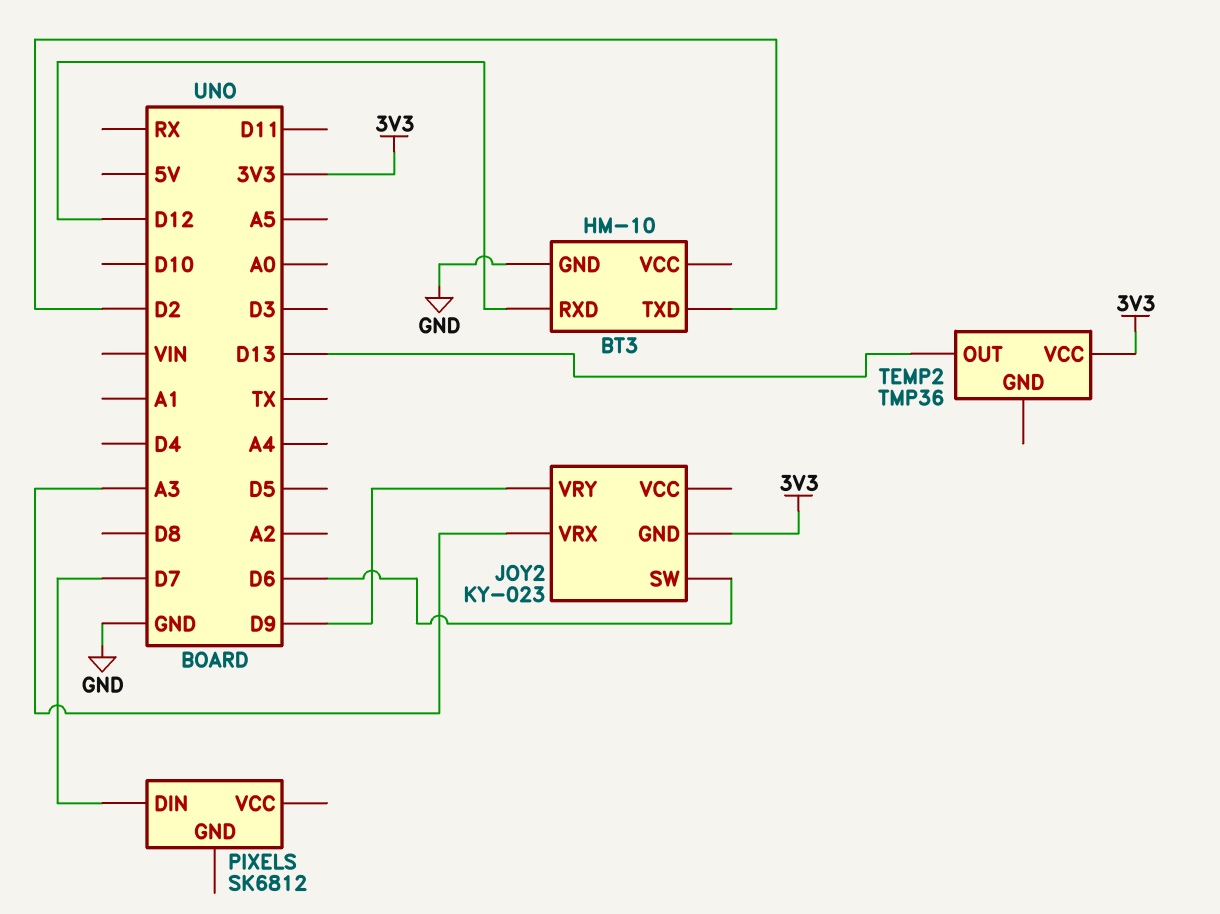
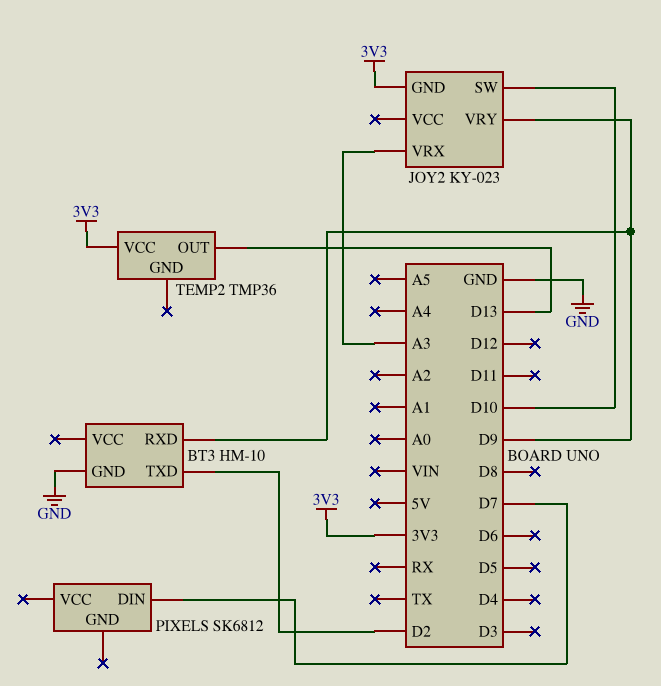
BT3 pin RXD: D12 -> D9
JOY2 pin SW: D6 -> D10

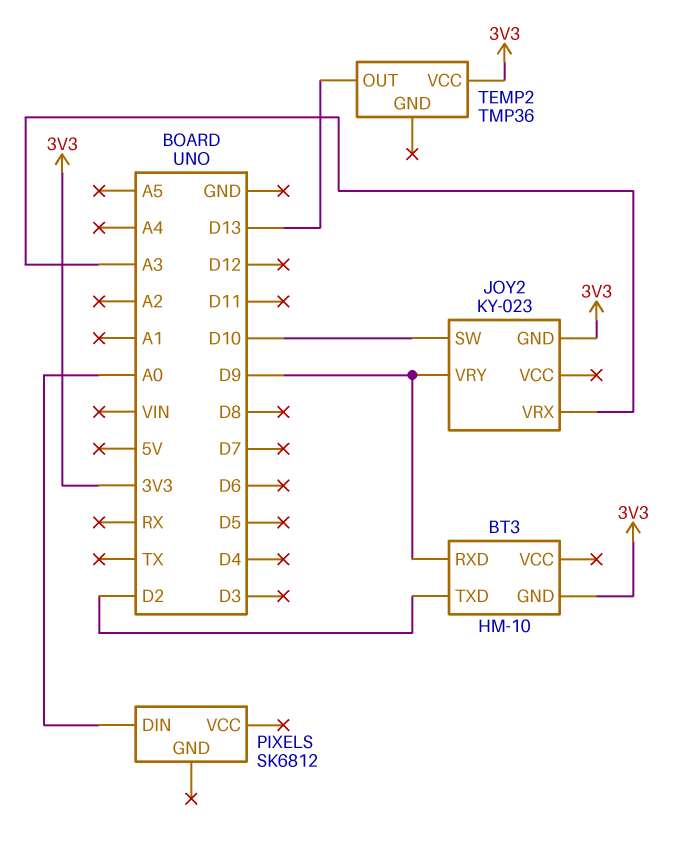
BT3 pin GND: GND -> 3V3
PIXELS pin DIN: D7 -> A0

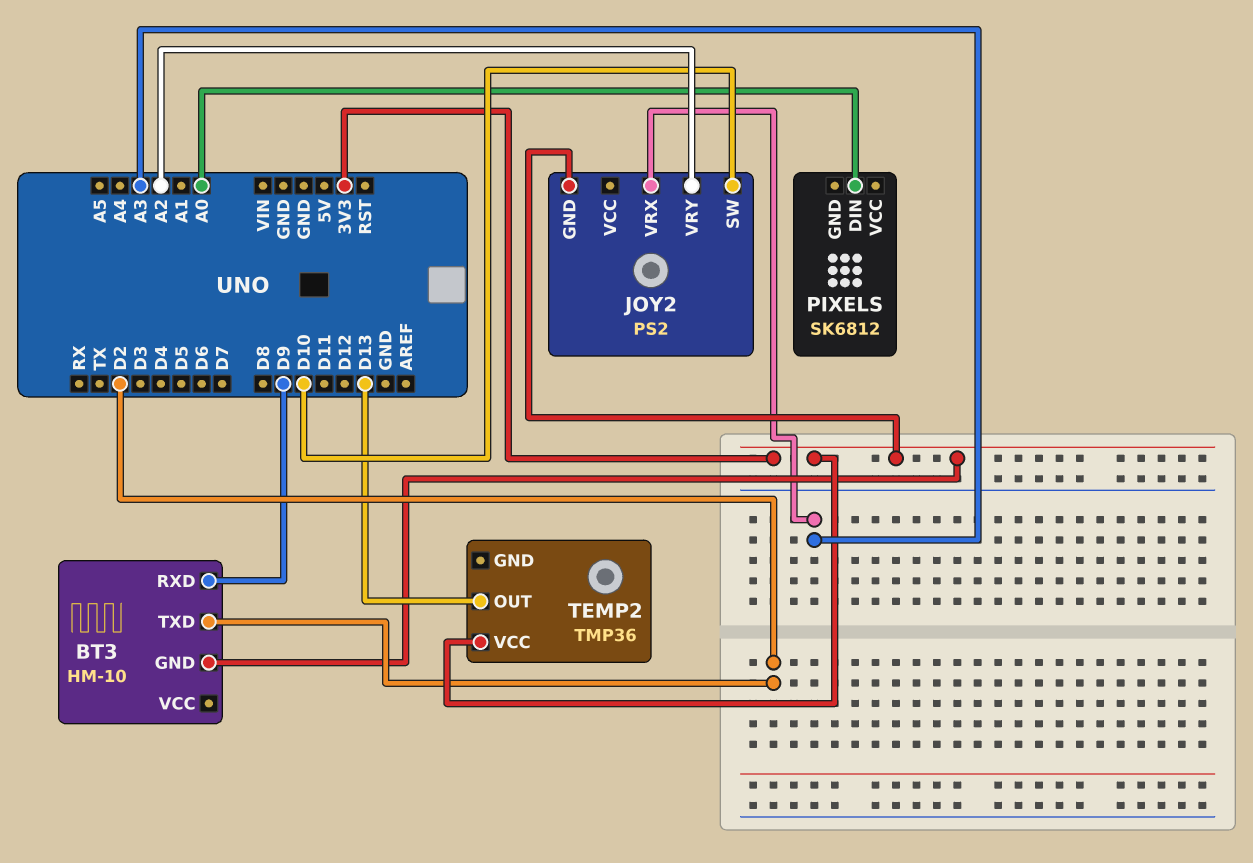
JOY2: KY-023 -> PS2
JOY2 pin VRY: D9 -> A2

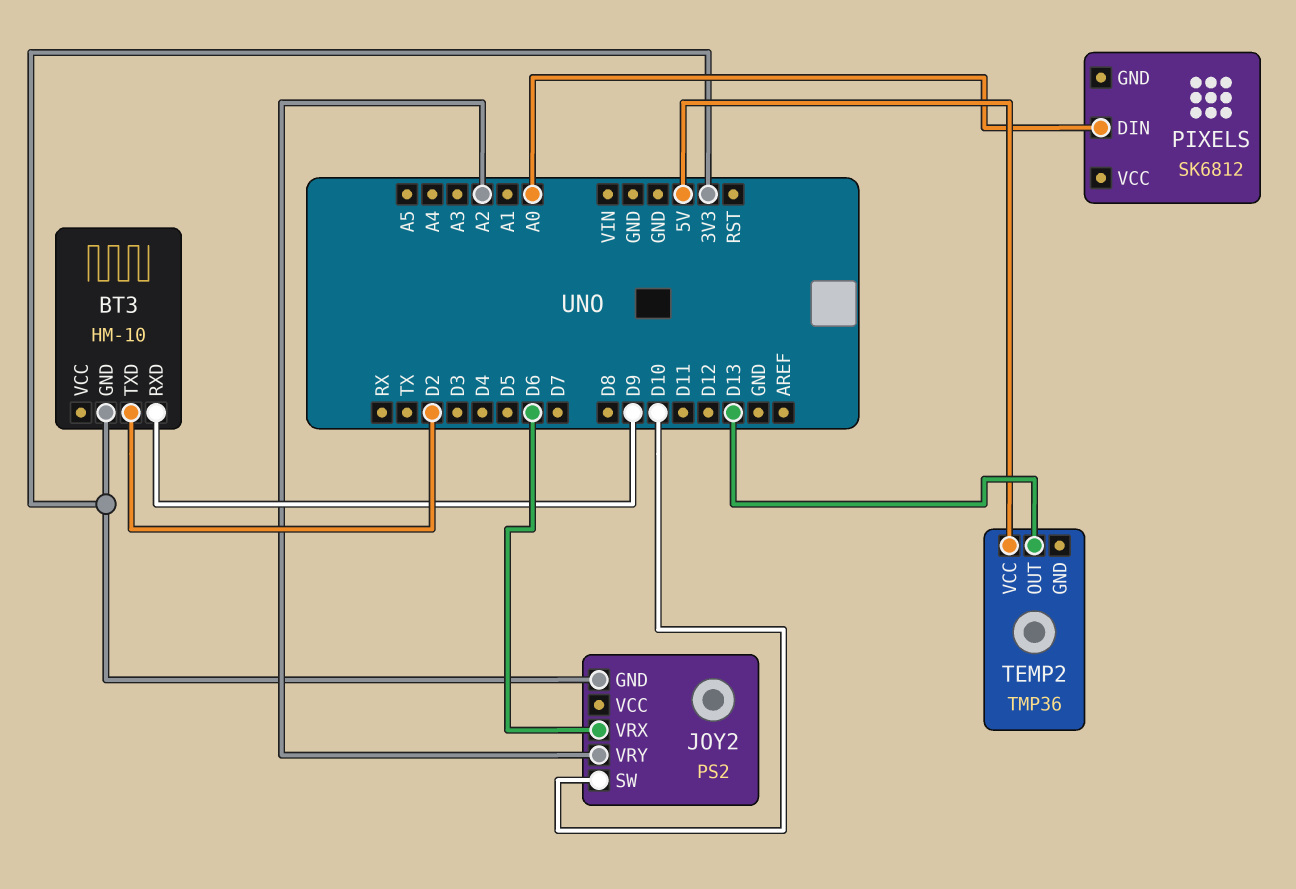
JOY2 pin VRX: A3 -> D6
TEMP2 pin VCC: 3V3 -> 5V

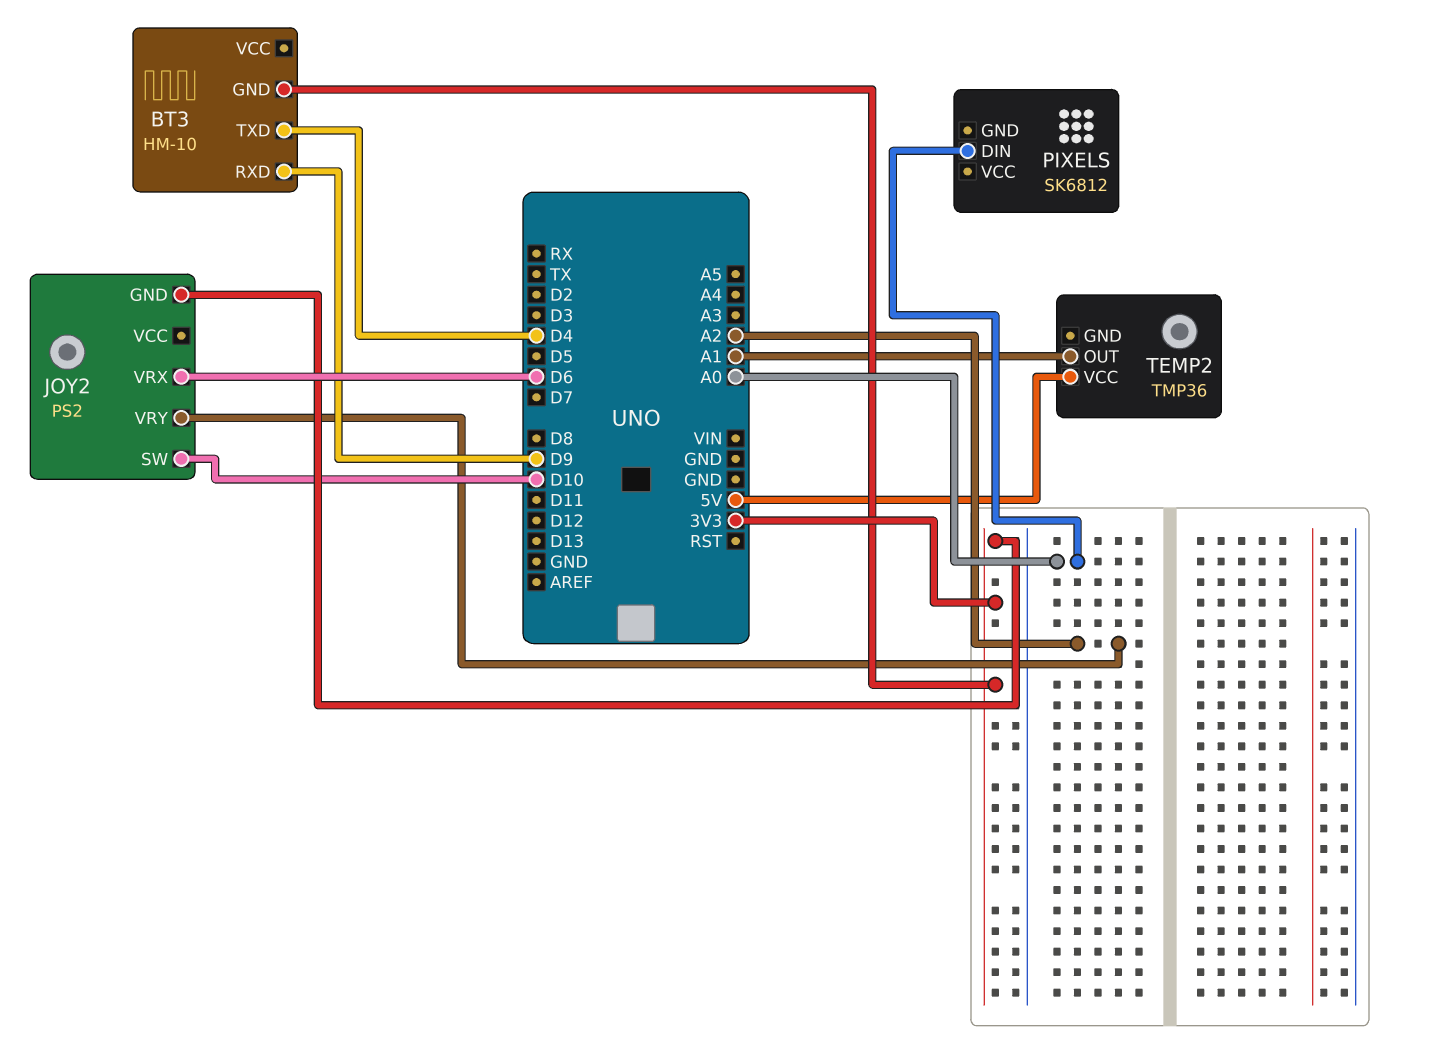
BT3 pin TXD: D2 -> D4
TEMP2 pin OUT: D13 -> A1

